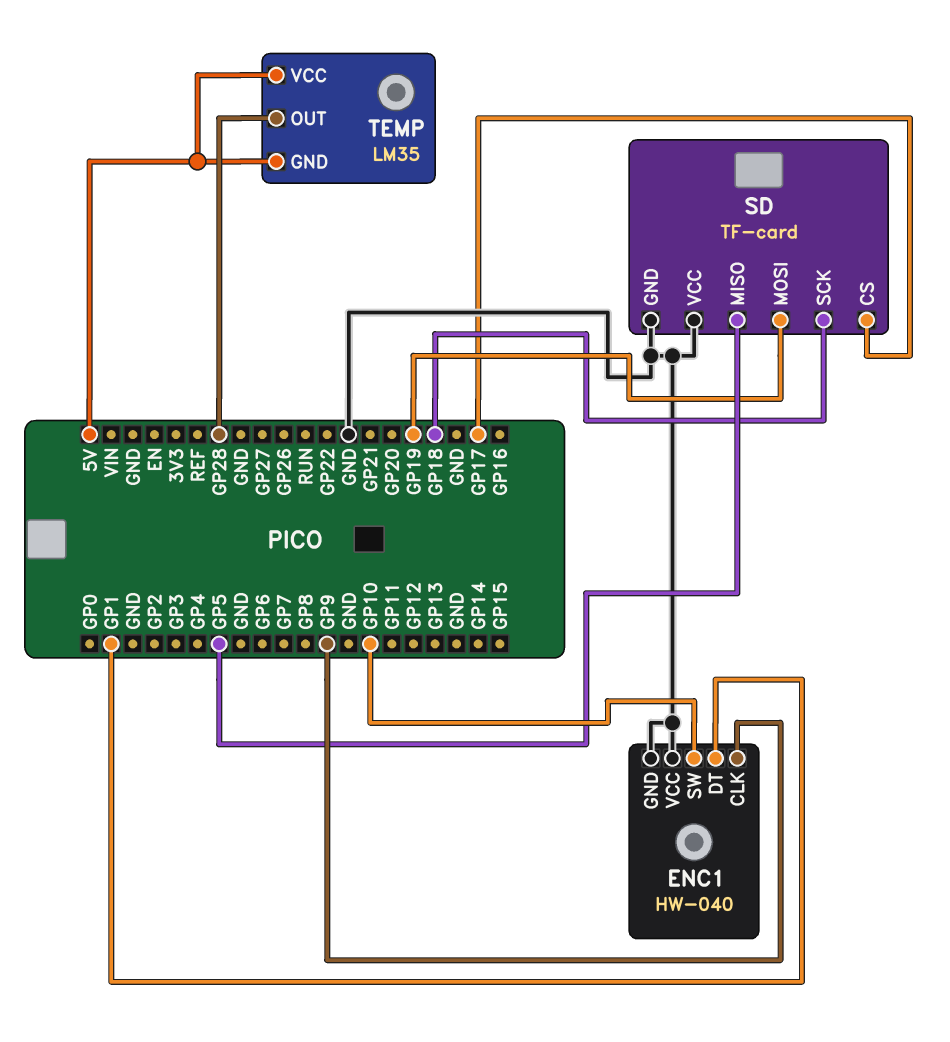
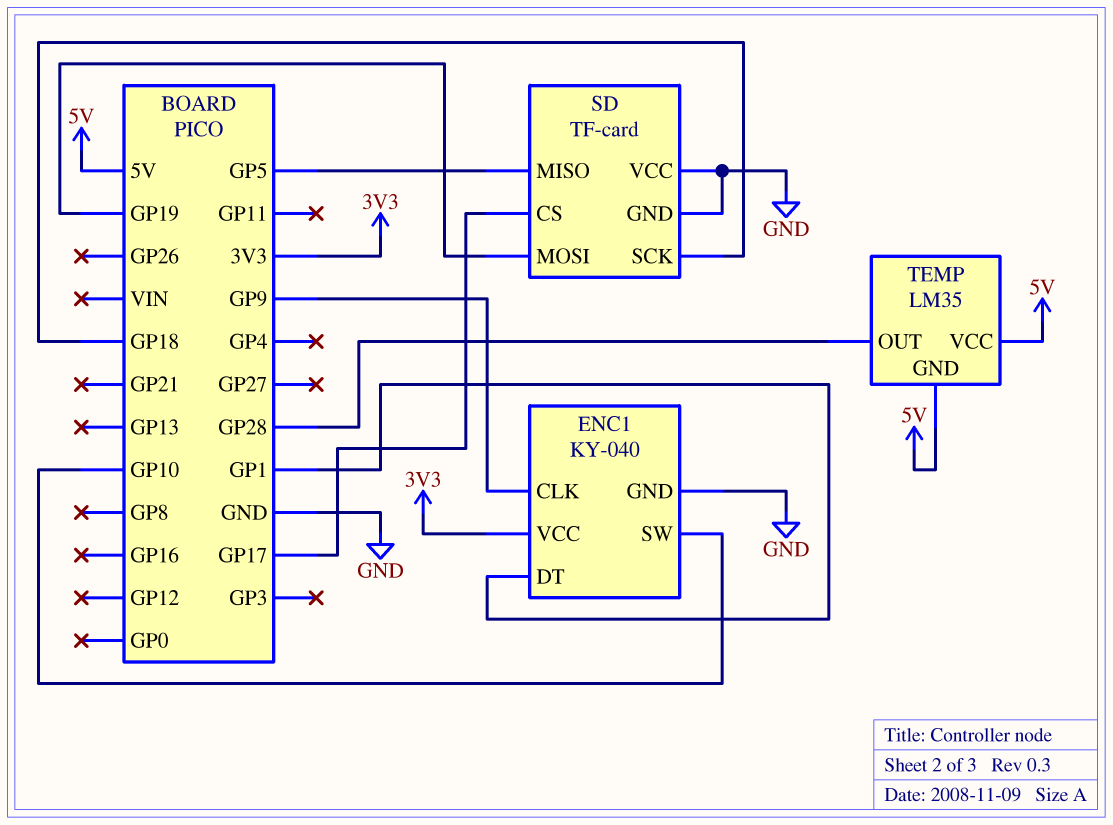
ENC1: HW-040 -> KY-040
ENC1 pin VCC: GND -> 3V3

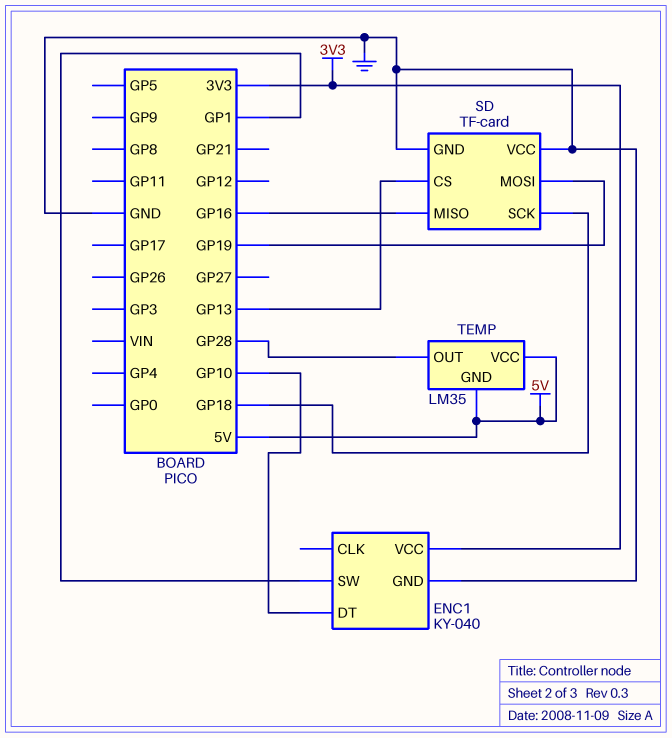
ENC1 pin CLK: GP9 -> none
ENC1 pin DT: GP1 -> GP10
ENC1 pin SW: GP10 -> GP1
SD pin CS: GP17 -> GP13
SD pin MISO: GP5 -> GP16

